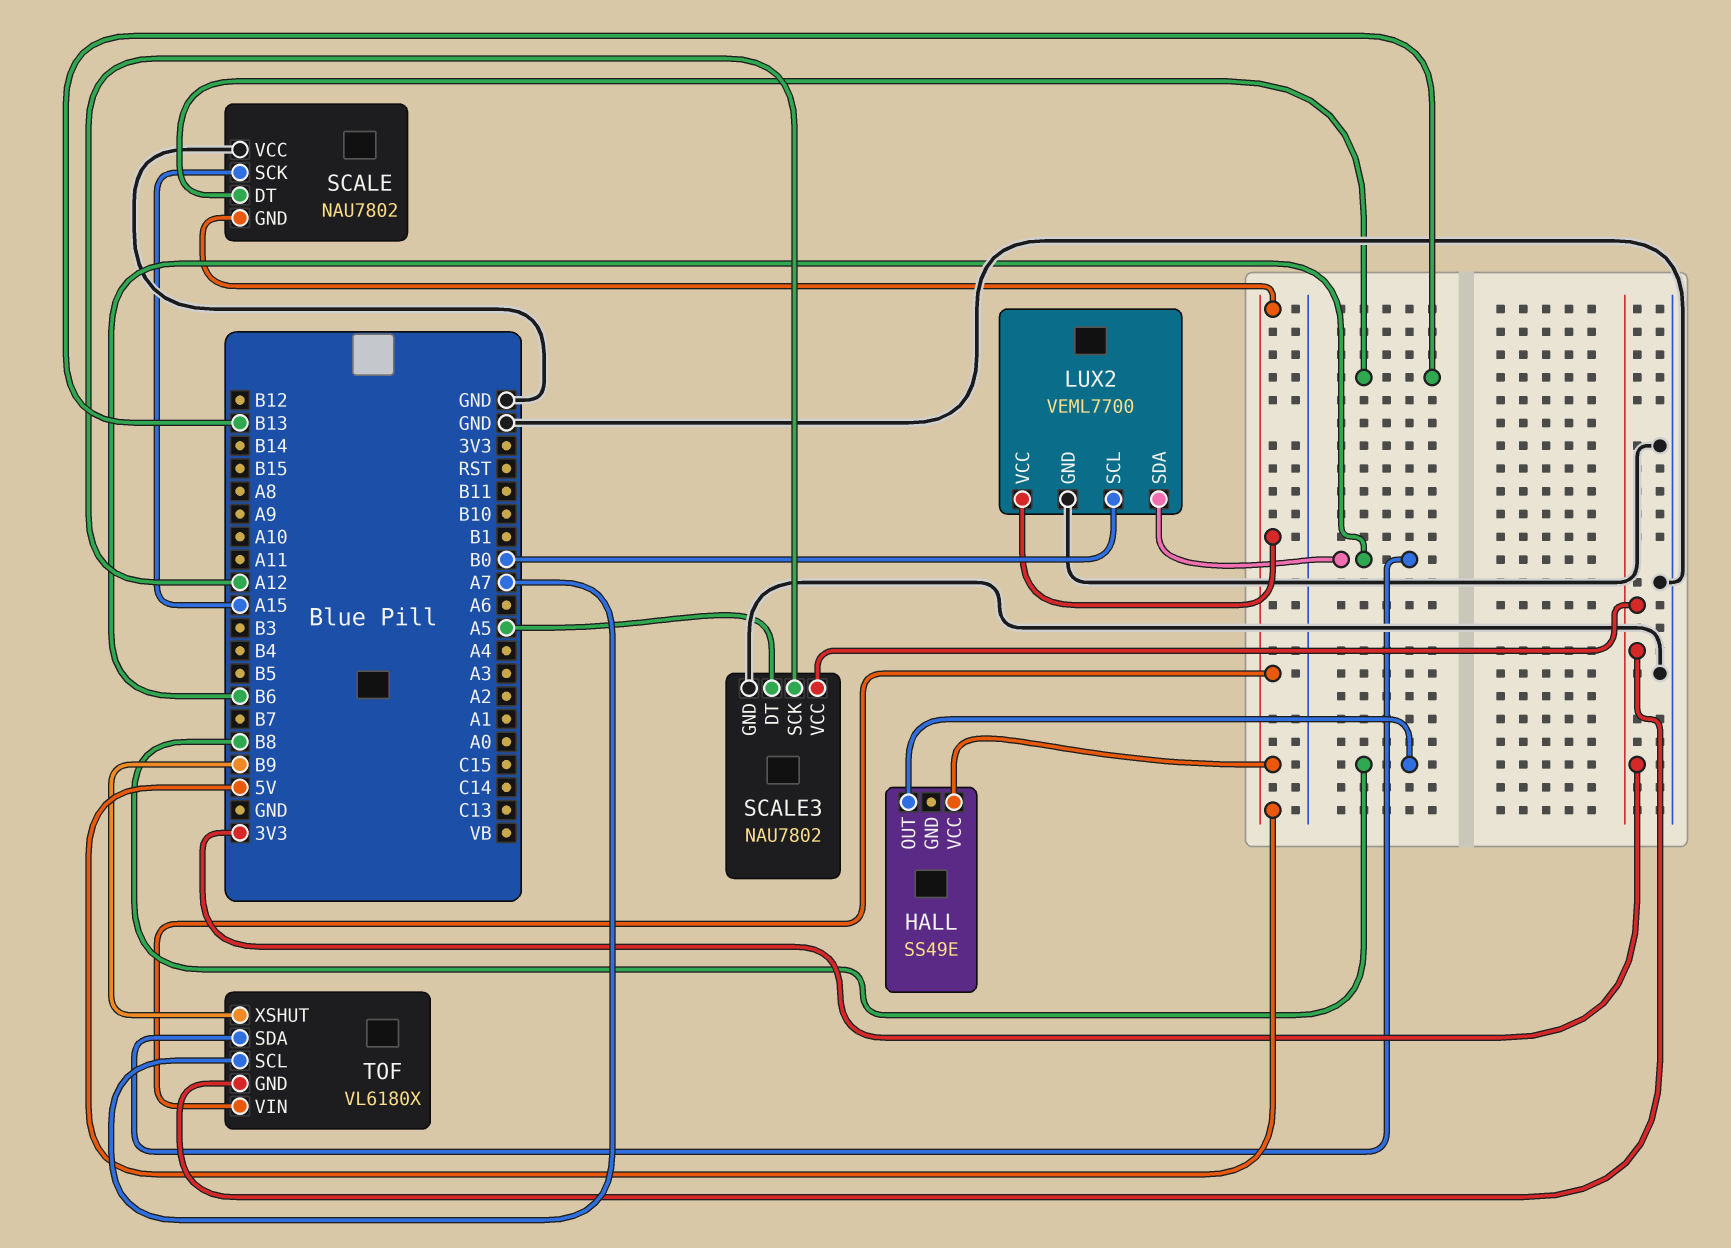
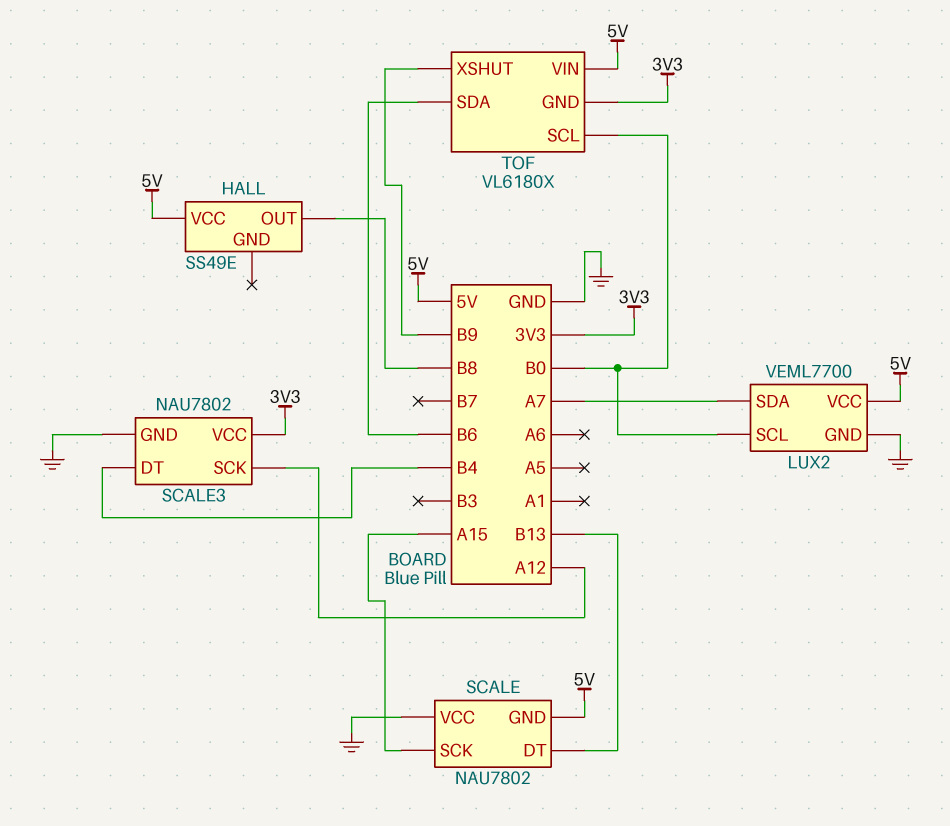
LUX2 pin SDA: B6 -> A7
SCALE3 pin DT: A5 -> B4
TOF pin SCL: A7 -> B0

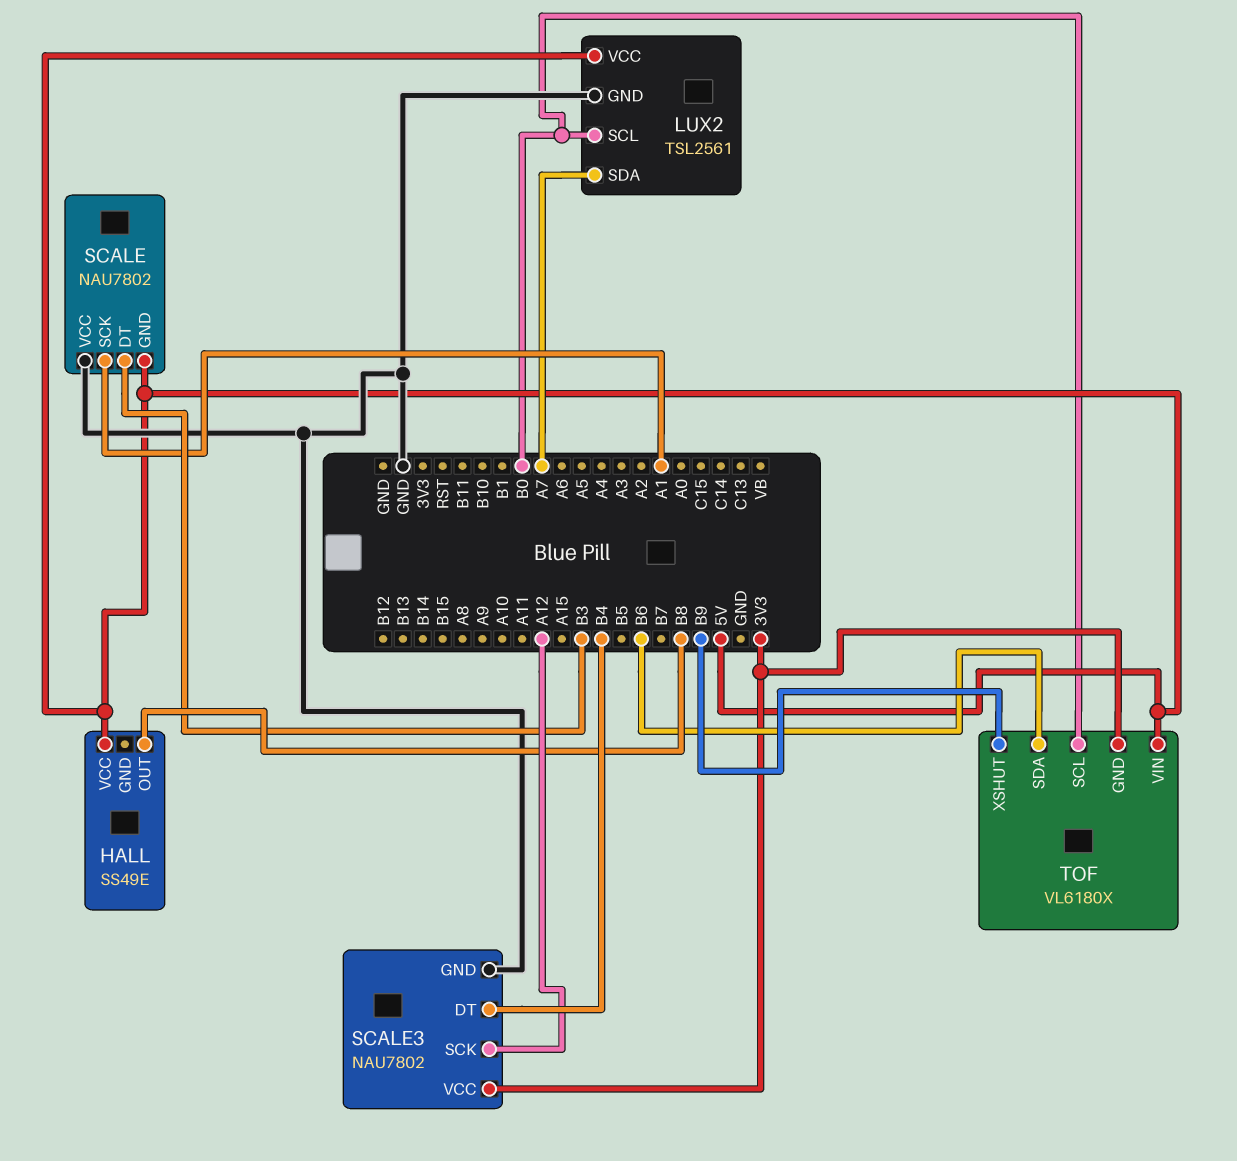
LUX2: VEML7700 -> TSL2561
SCALE pin DT: B13 -> B3
SCALE pin SCK: A15 -> A1

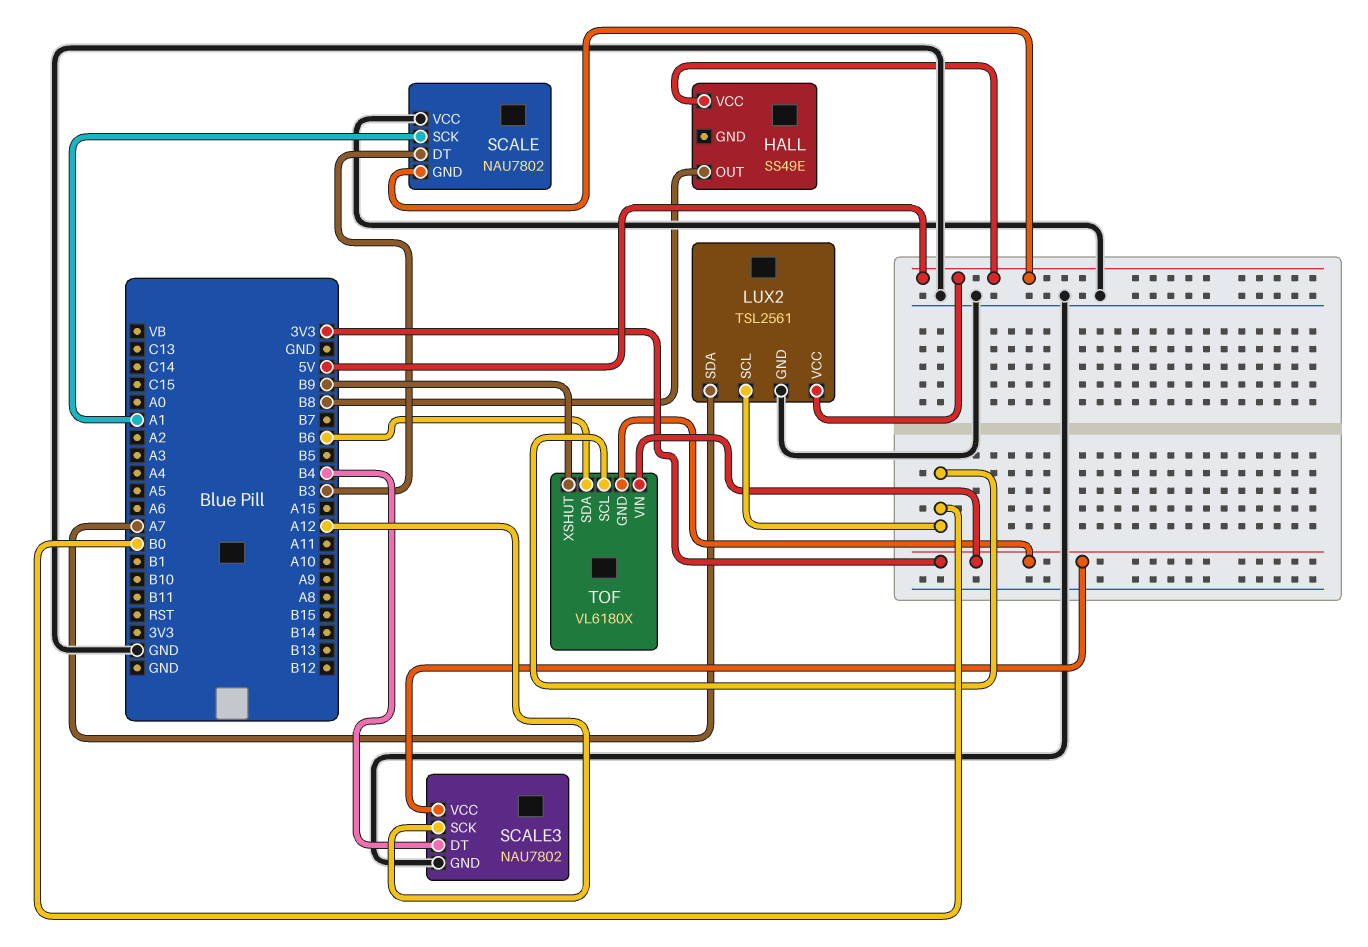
TOF pin VIN: 5V -> 3V3

